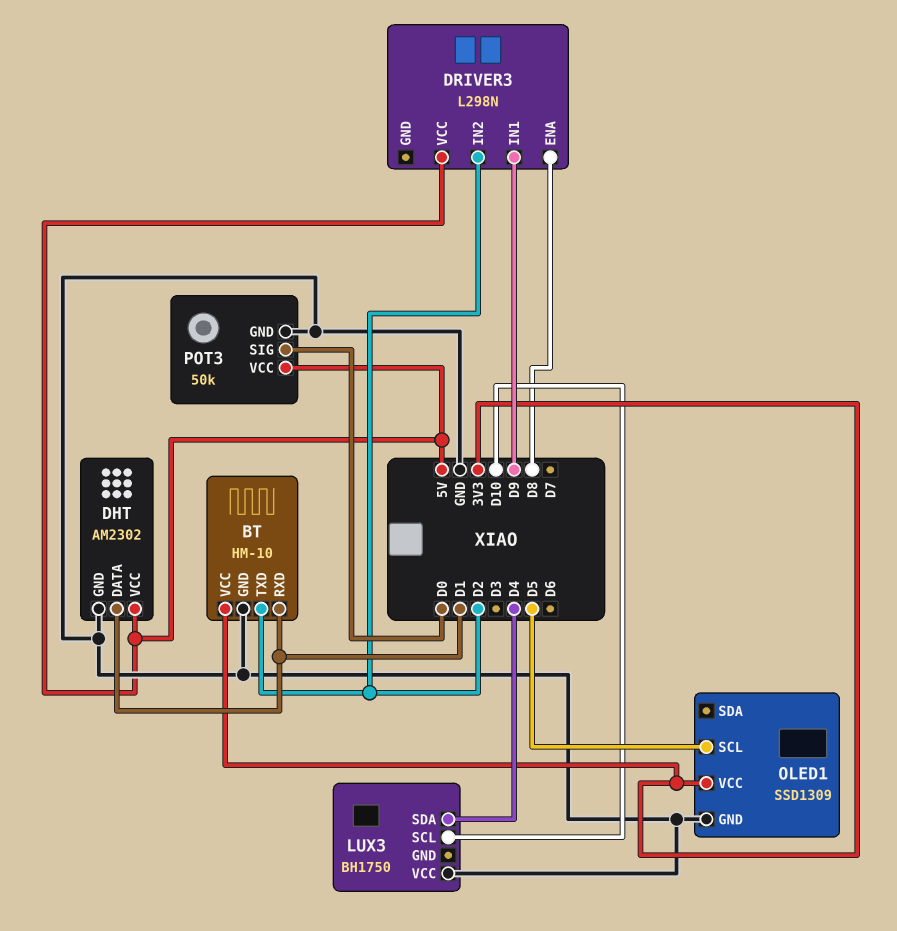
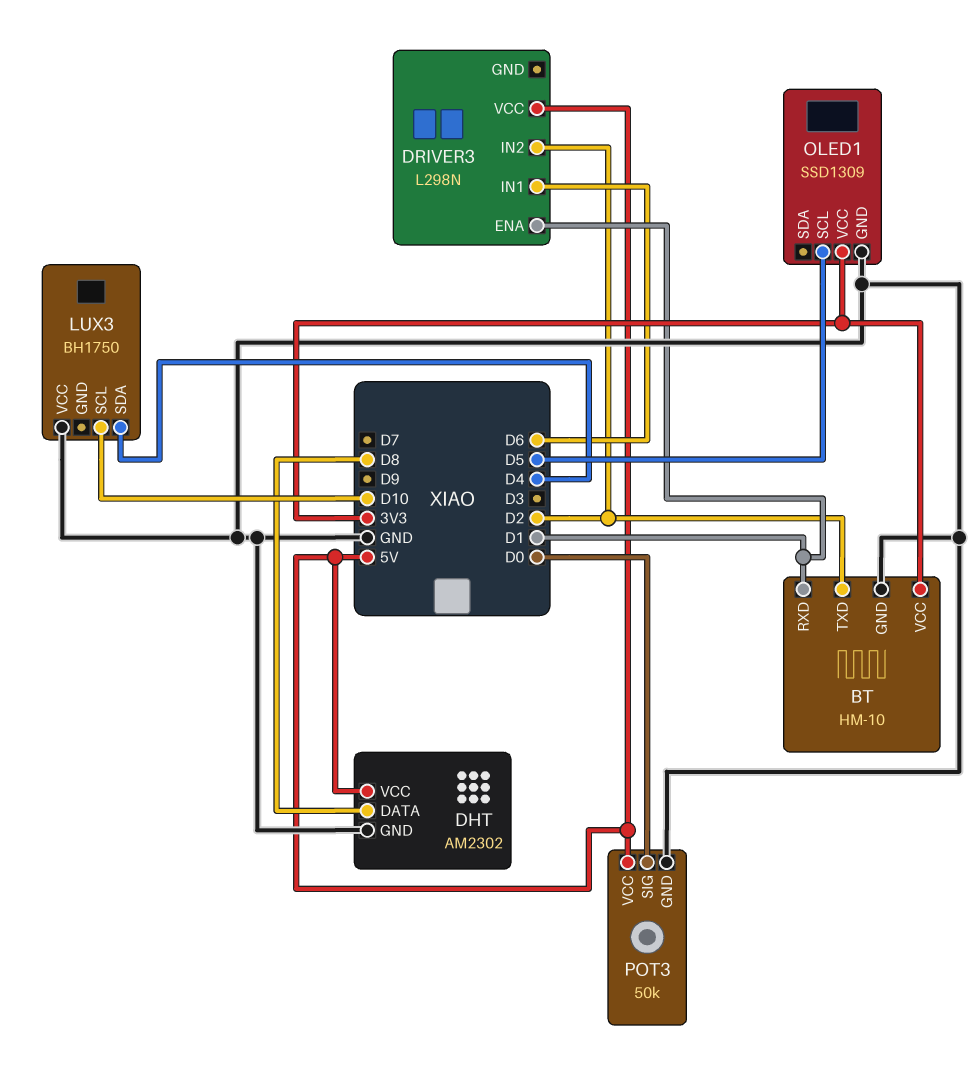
DHT pin DATA: D1 -> D8
DRIVER3 pin ENA: D8 -> D1
DRIVER3 pin IN1: D9 -> D6

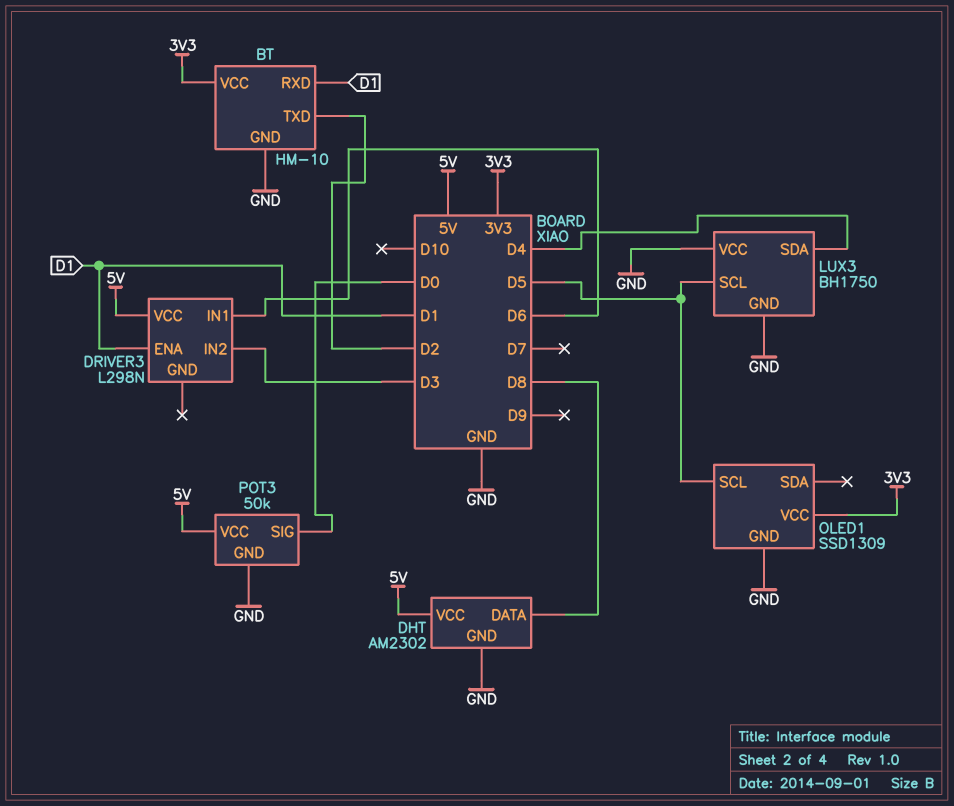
DRIVER3 pin IN2: D2 -> D3
LUX3 pin GND: none -> GND
LUX3 pin SCL: D10 -> D5

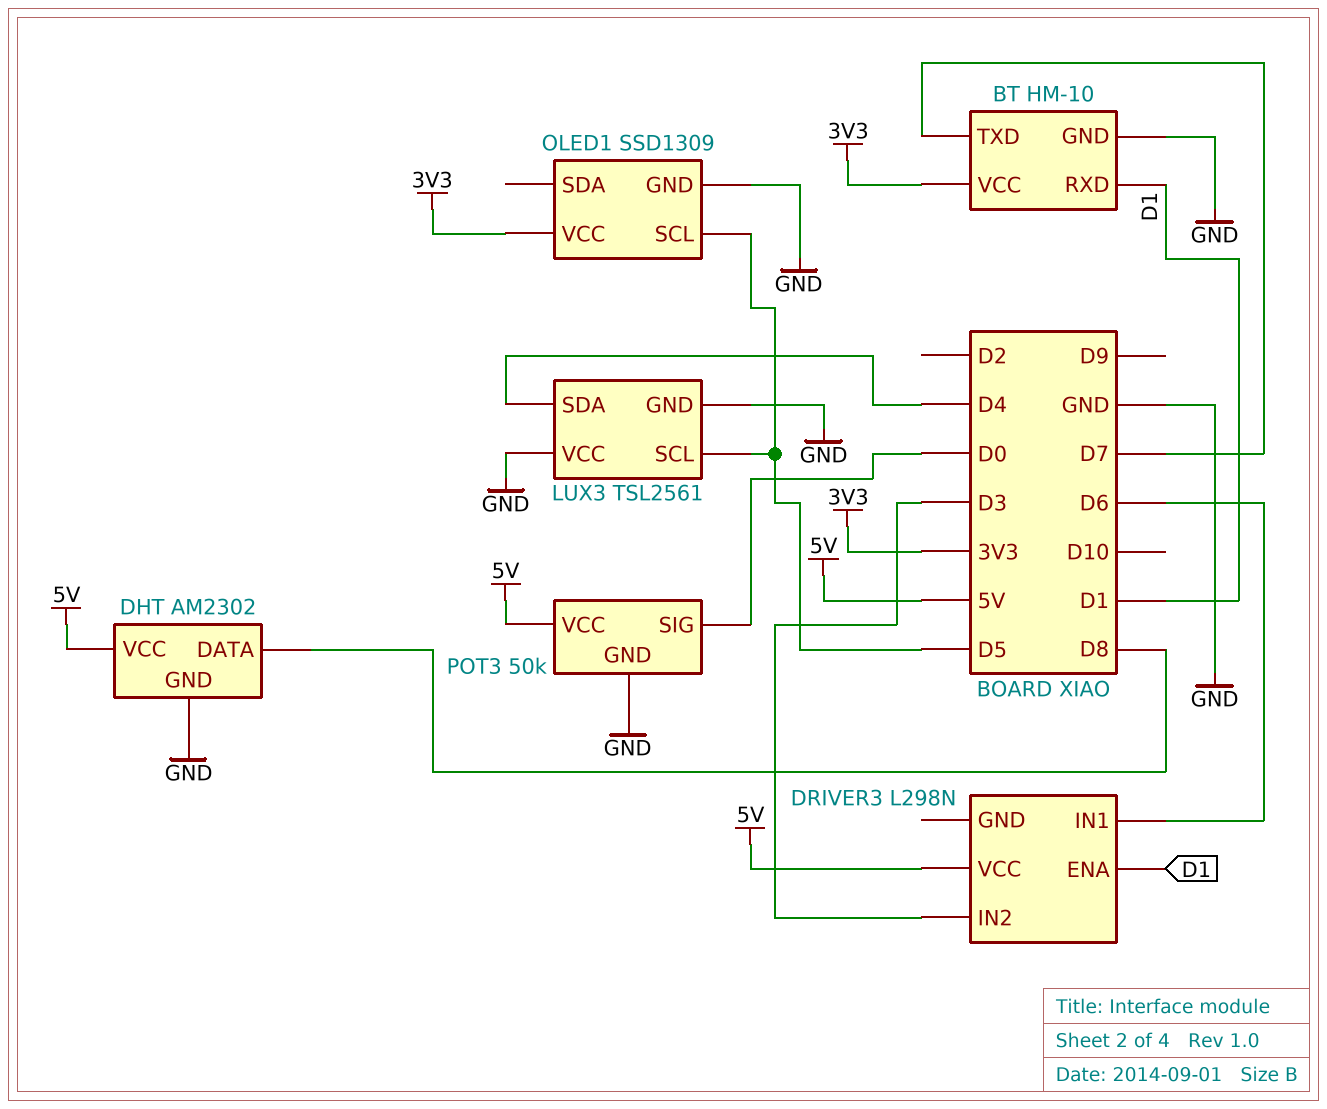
BT pin TXD: D2 -> D7
LUX3: BH1750 -> TSL2561

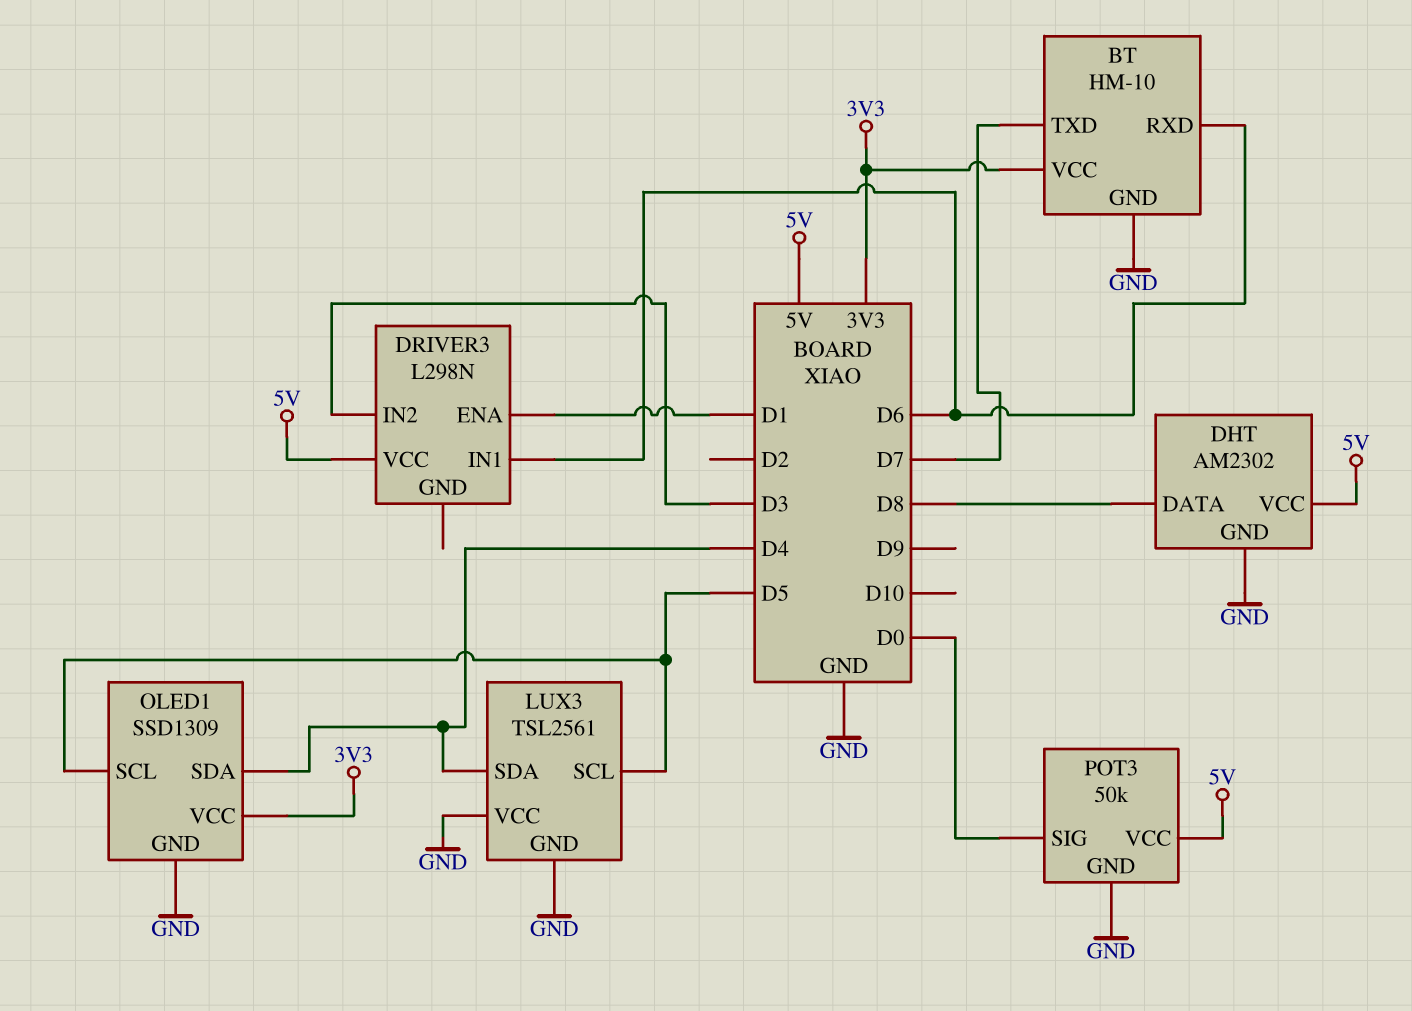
BT pin RXD: D1 -> D6
OLED1 pin SDA: none -> D4

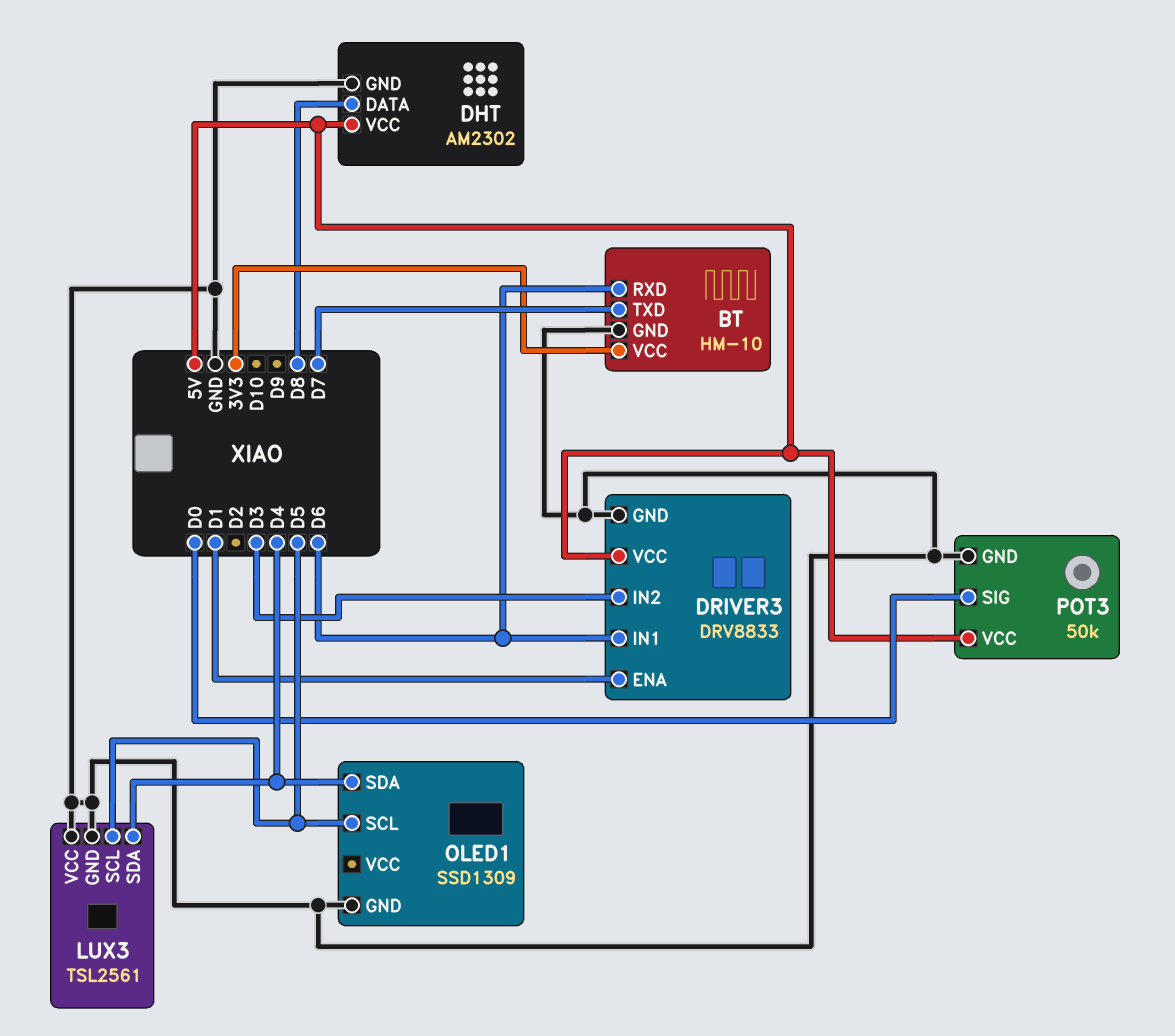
DRIVER3: L298N -> DRV8833
DRIVER3 pin GND: none -> GND
OLED1 pin VCC: 3V3 -> none

